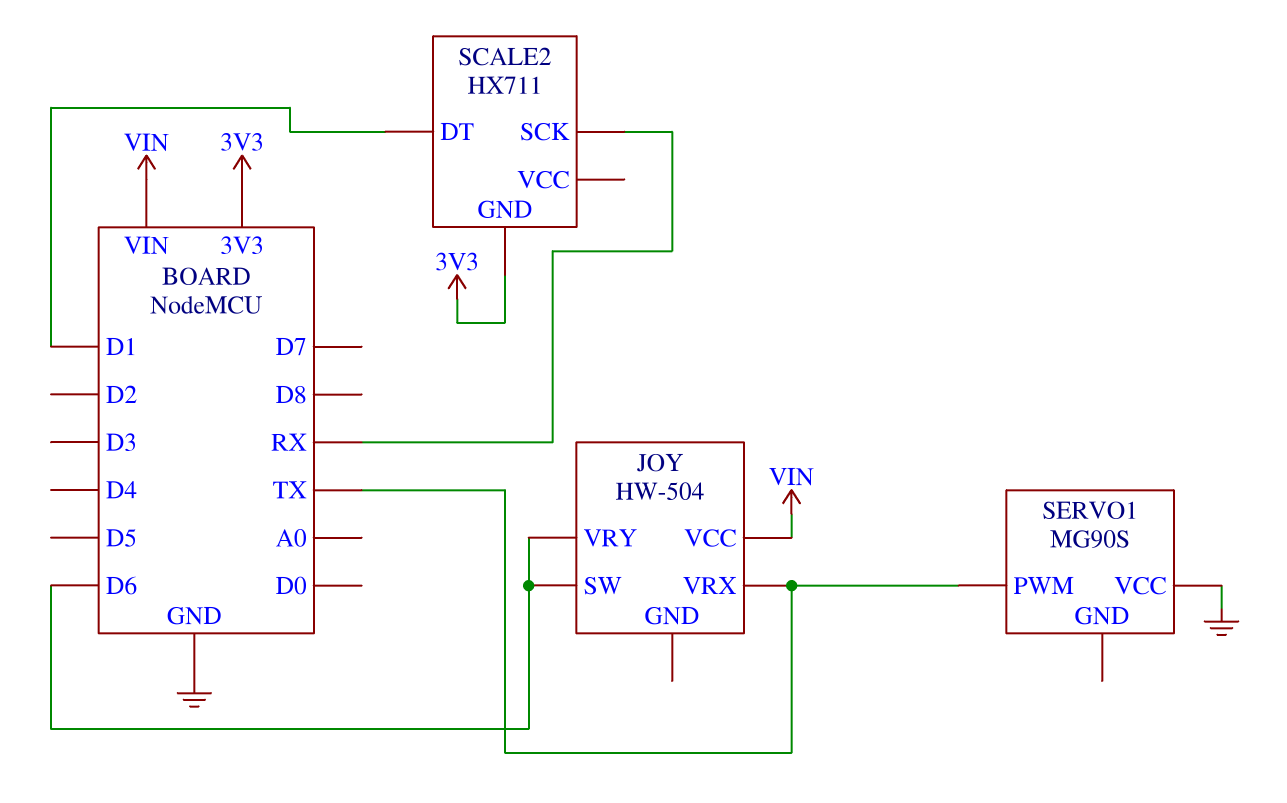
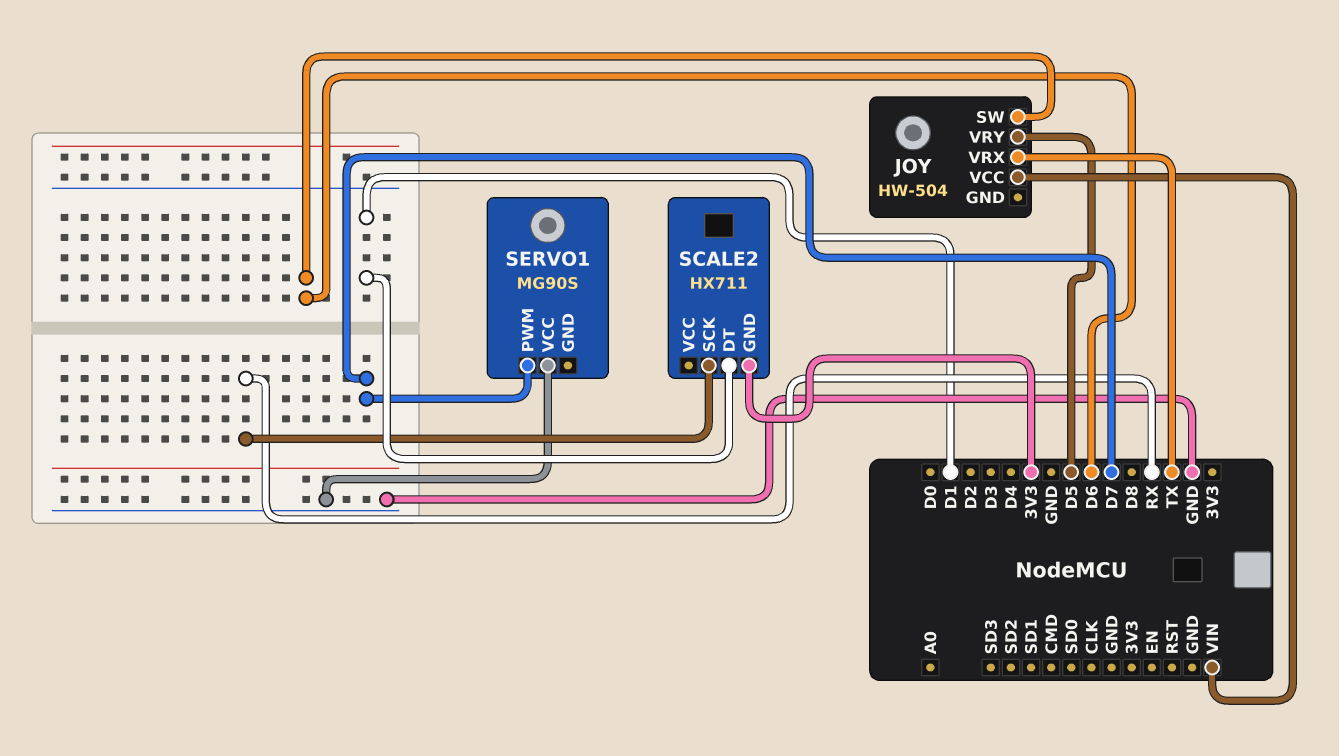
JOY pin VRY: D6 -> D5
SERVO1 pin PWM: TX -> D7

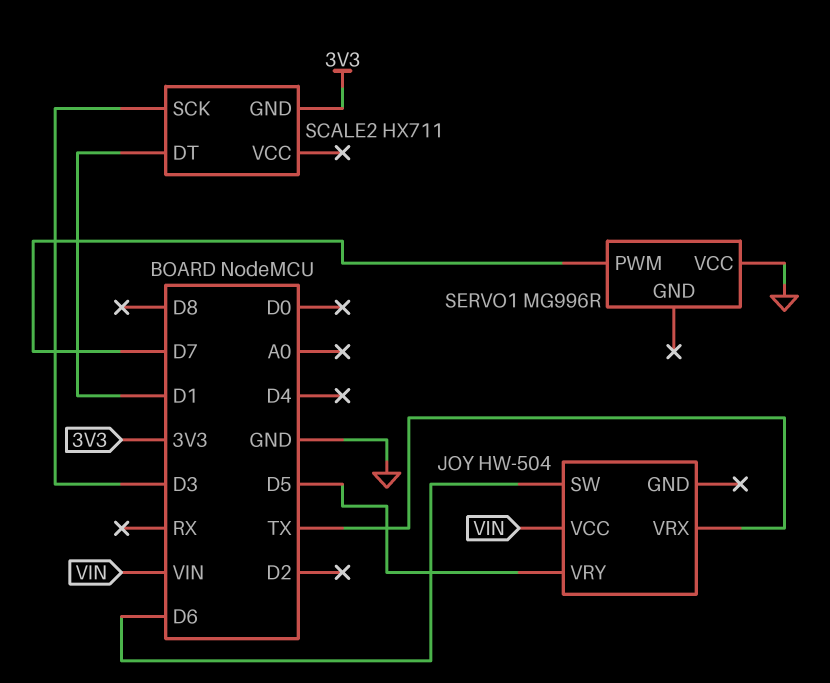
SCALE2 pin SCK: RX -> D3
SERVO1: MG90S -> MG996R

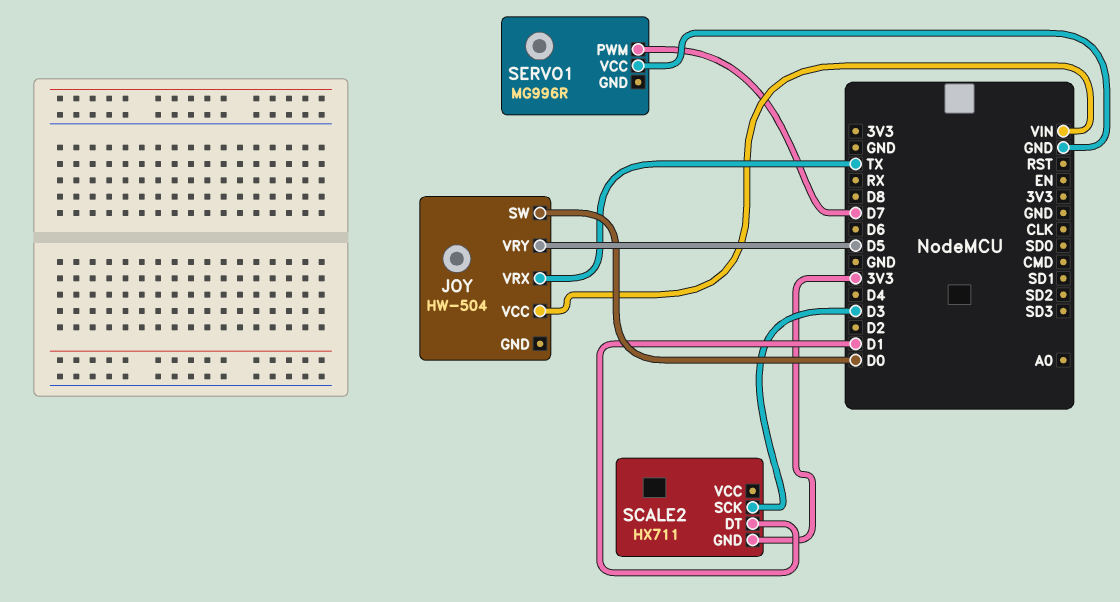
JOY pin SW: D6 -> D0

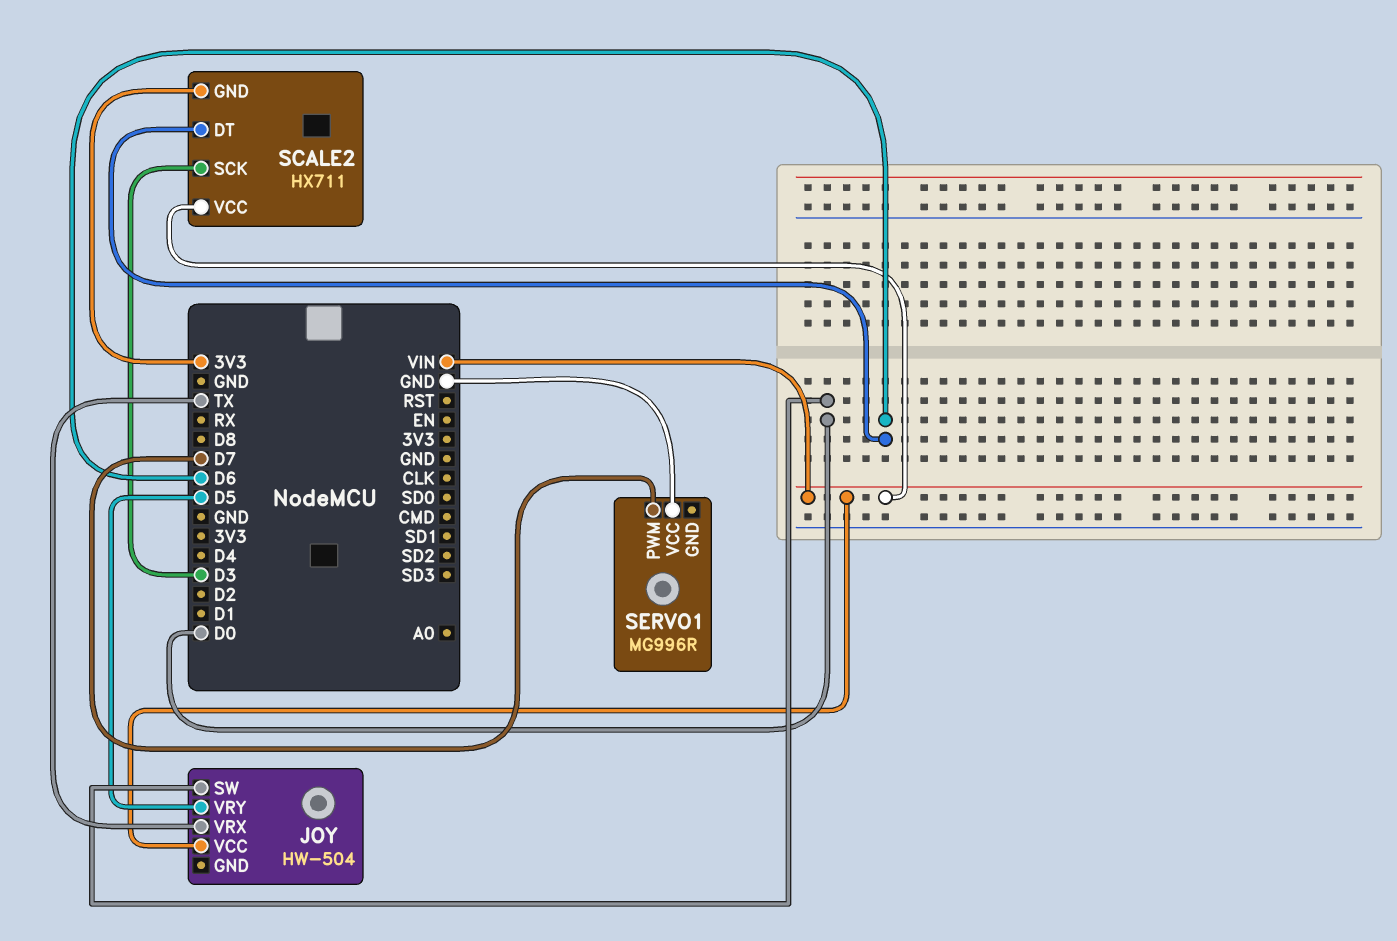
SCALE2 pin DT: D1 -> D6
SCALE2 pin VCC: none -> VIN

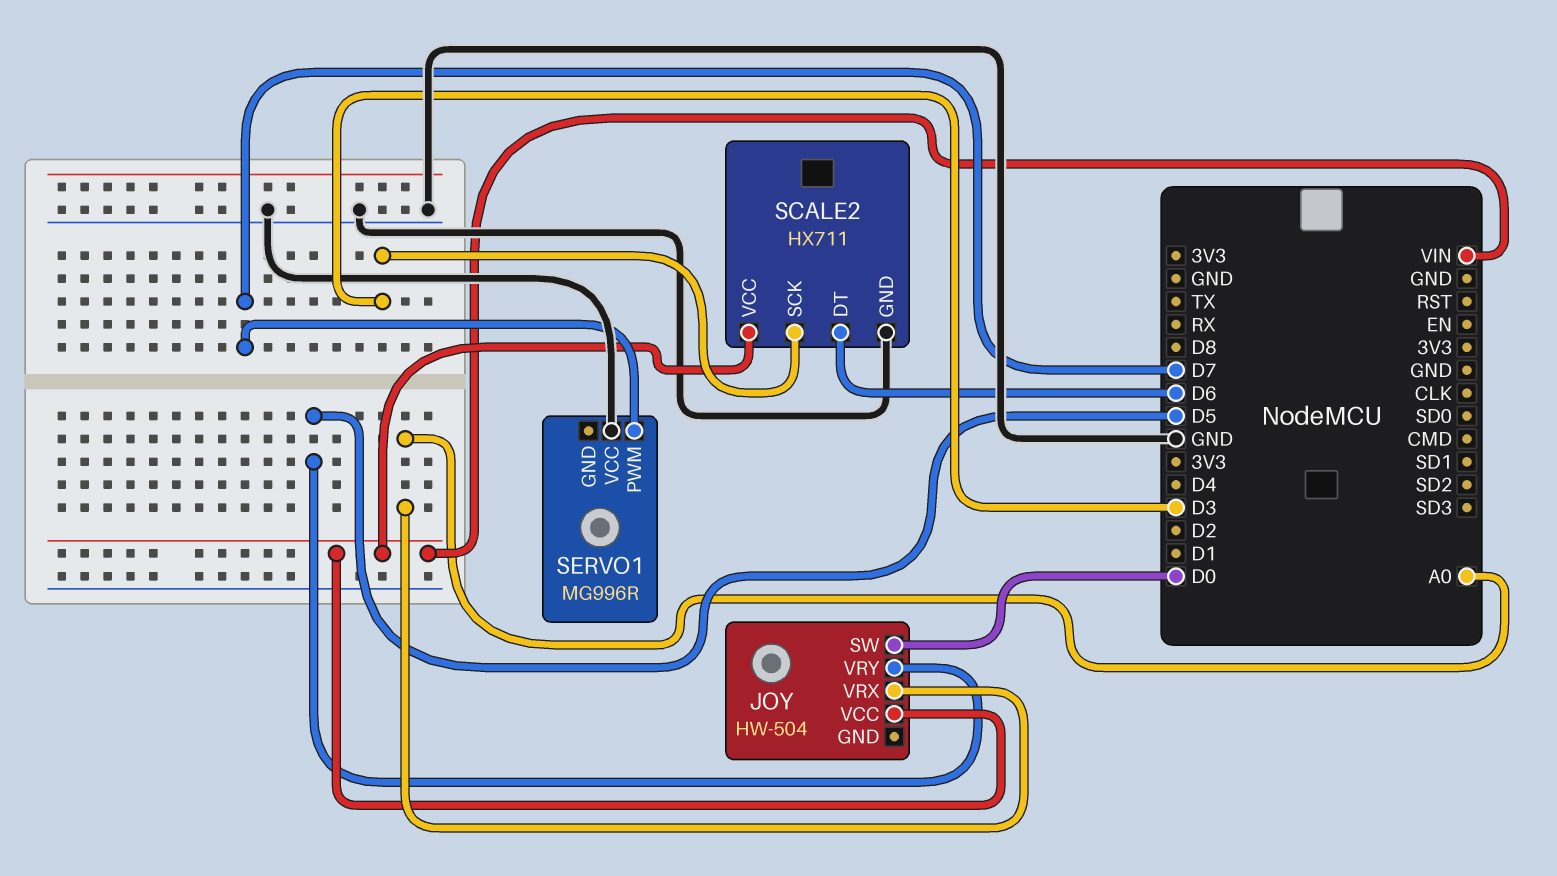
JOY pin VRX: TX -> A0
SCALE2 pin GND: 3V3 -> GND

